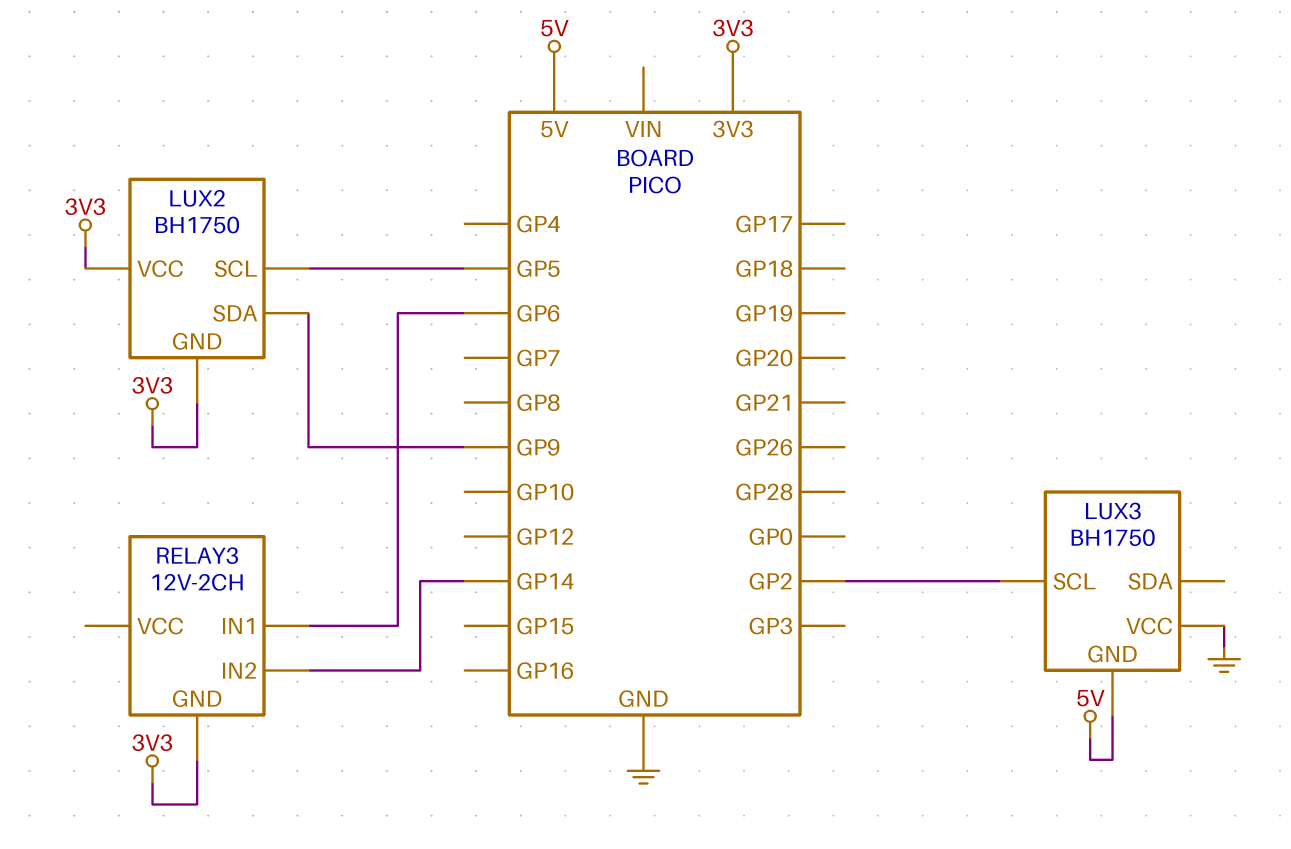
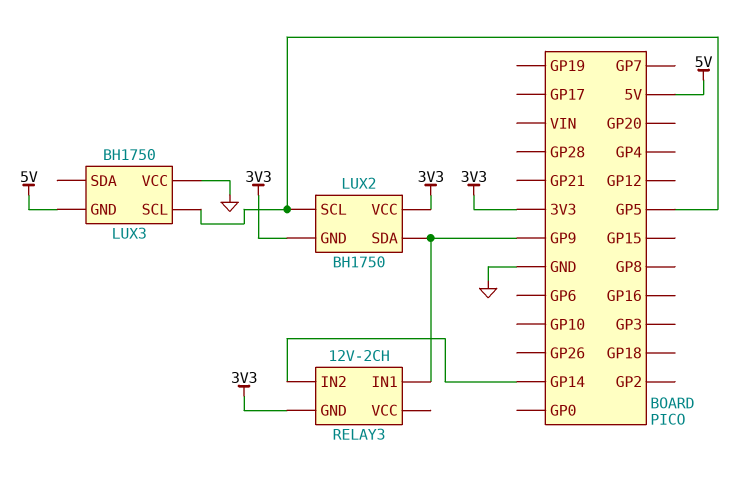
LUX3 pin SCL: GP2 -> GP5
RELAY3 pin IN1: GP6 -> GP9

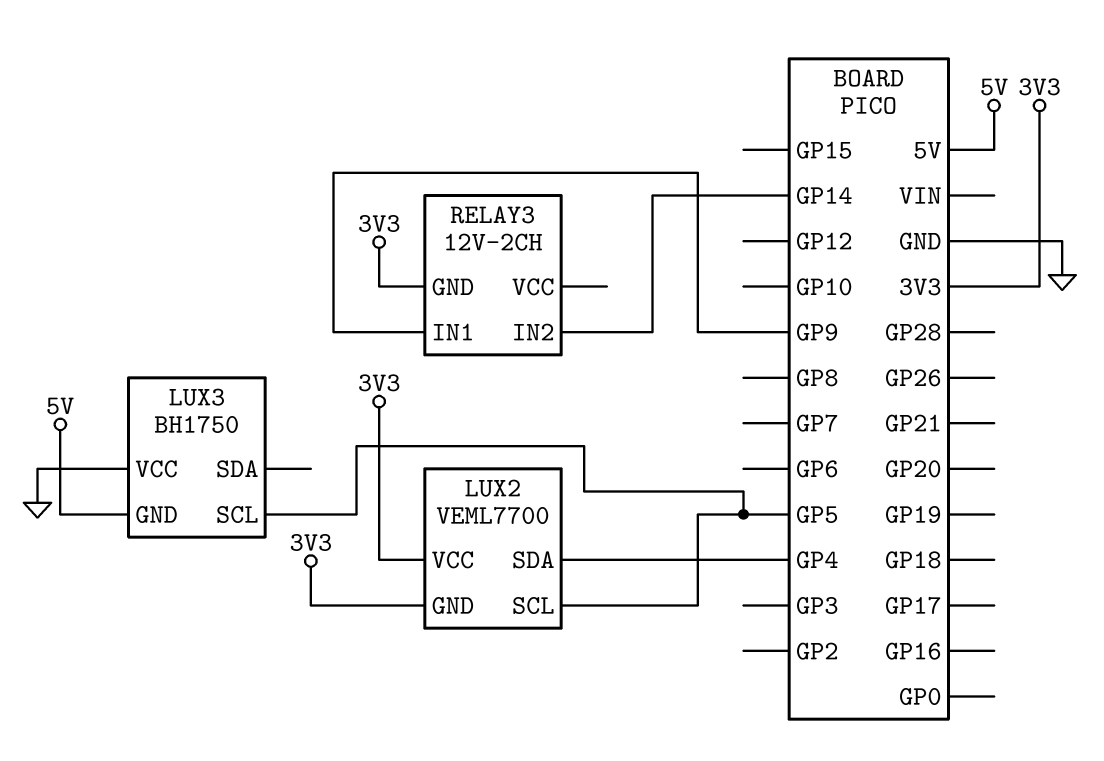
LUX2: BH1750 -> VEML7700
LUX2 pin SDA: GP9 -> GP4

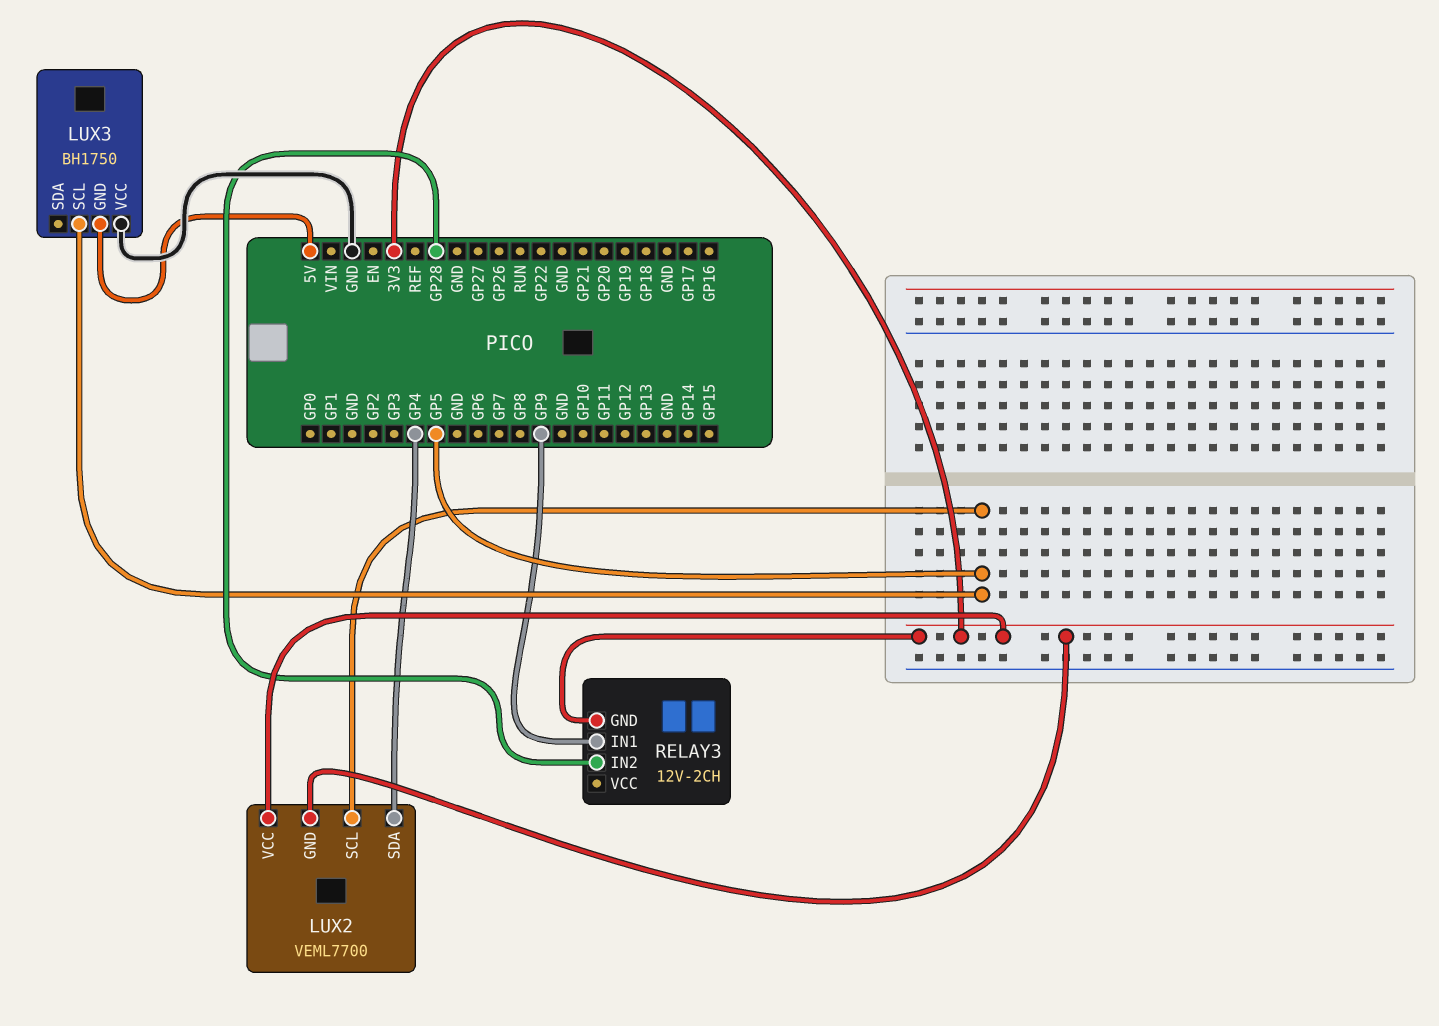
RELAY3 pin IN2: GP14 -> GP28

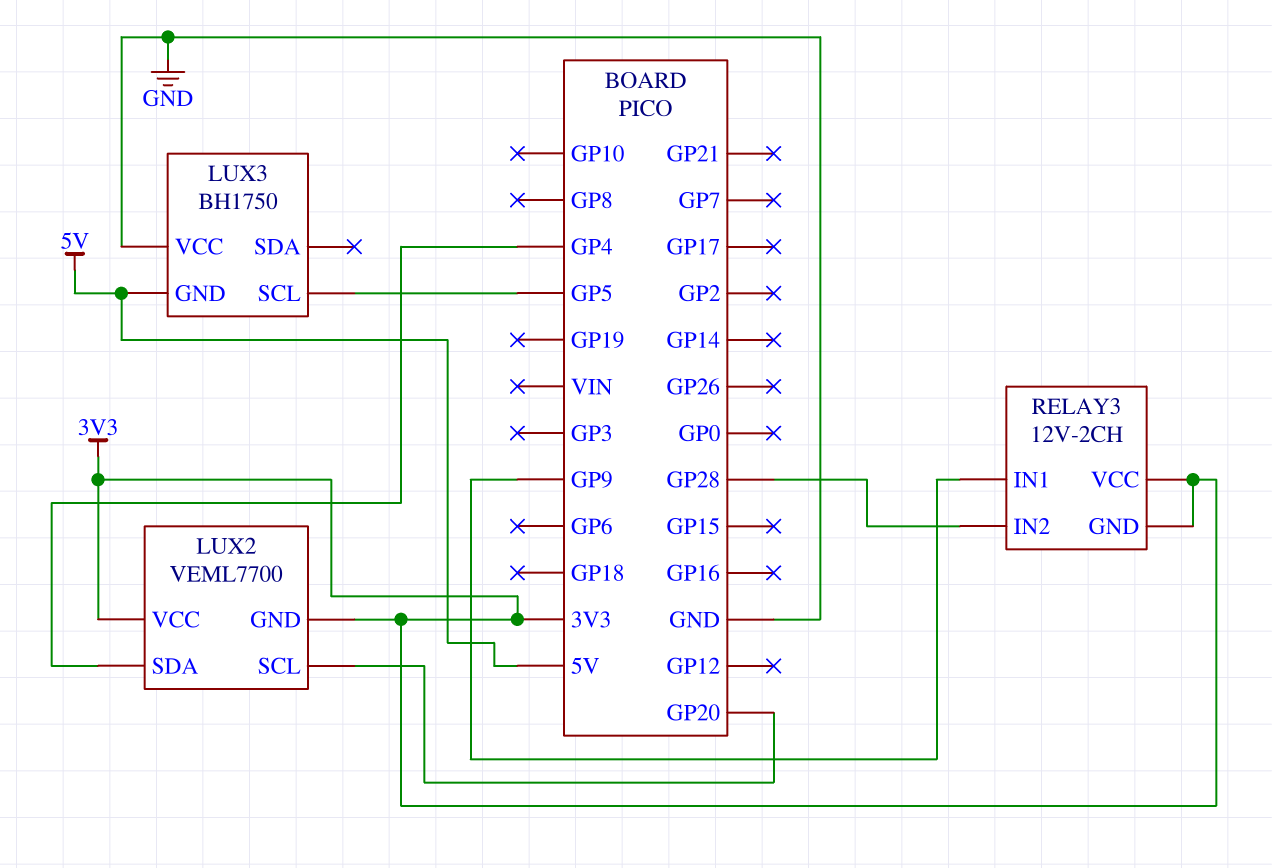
LUX2 pin SCL: GP5 -> GP20
RELAY3 pin VCC: none -> 3V3

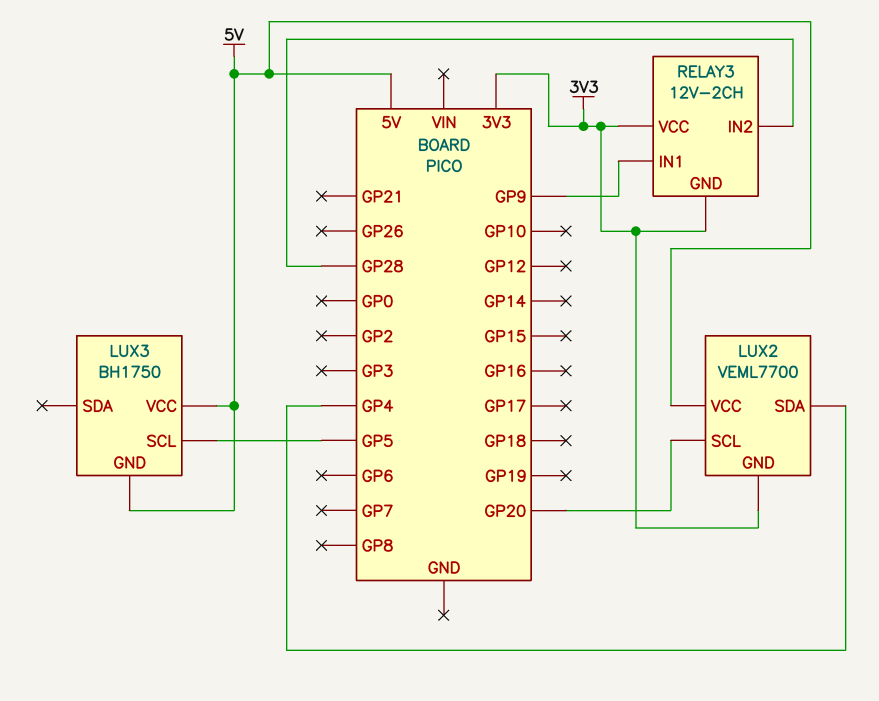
LUX2 pin VCC: 3V3 -> 5V
LUX3 pin VCC: GND -> 5V

